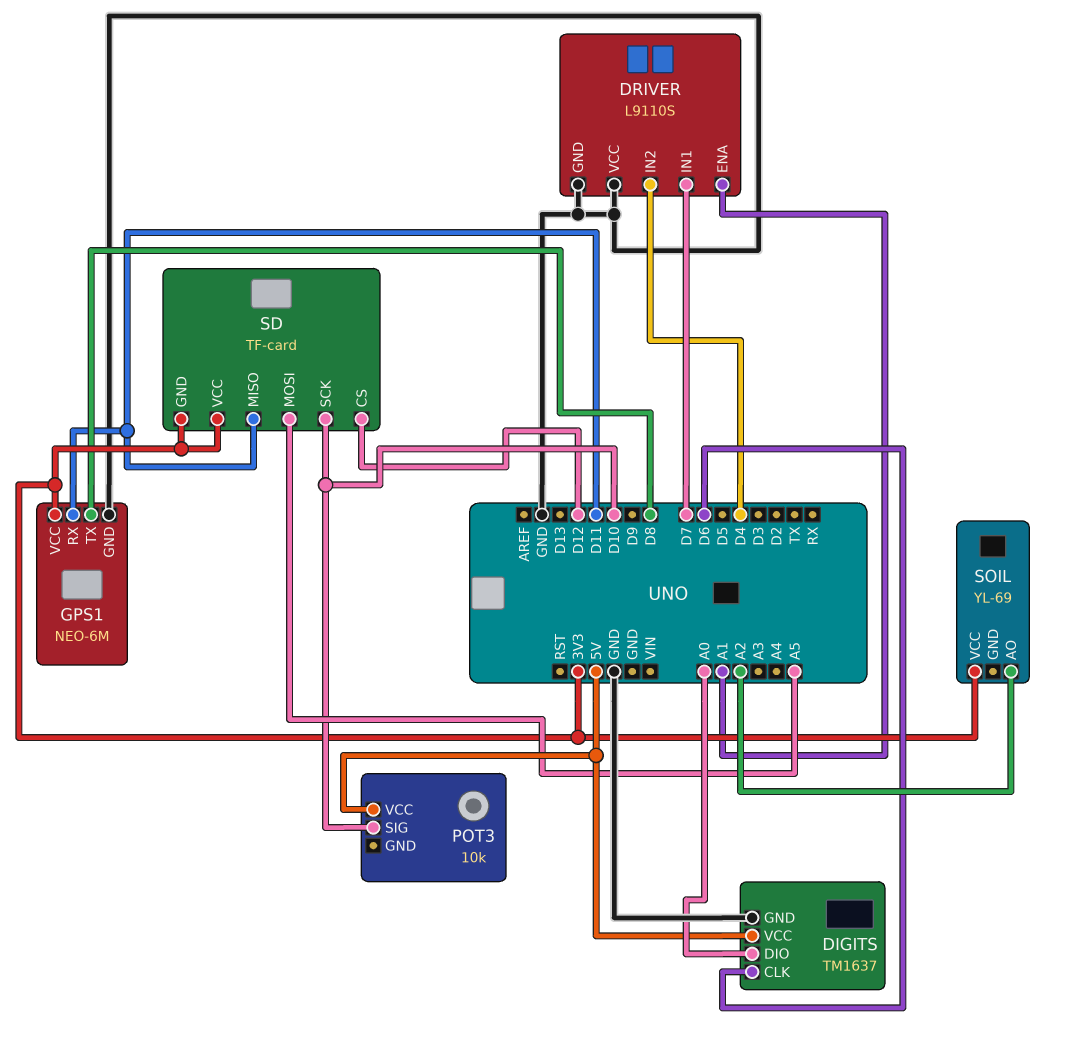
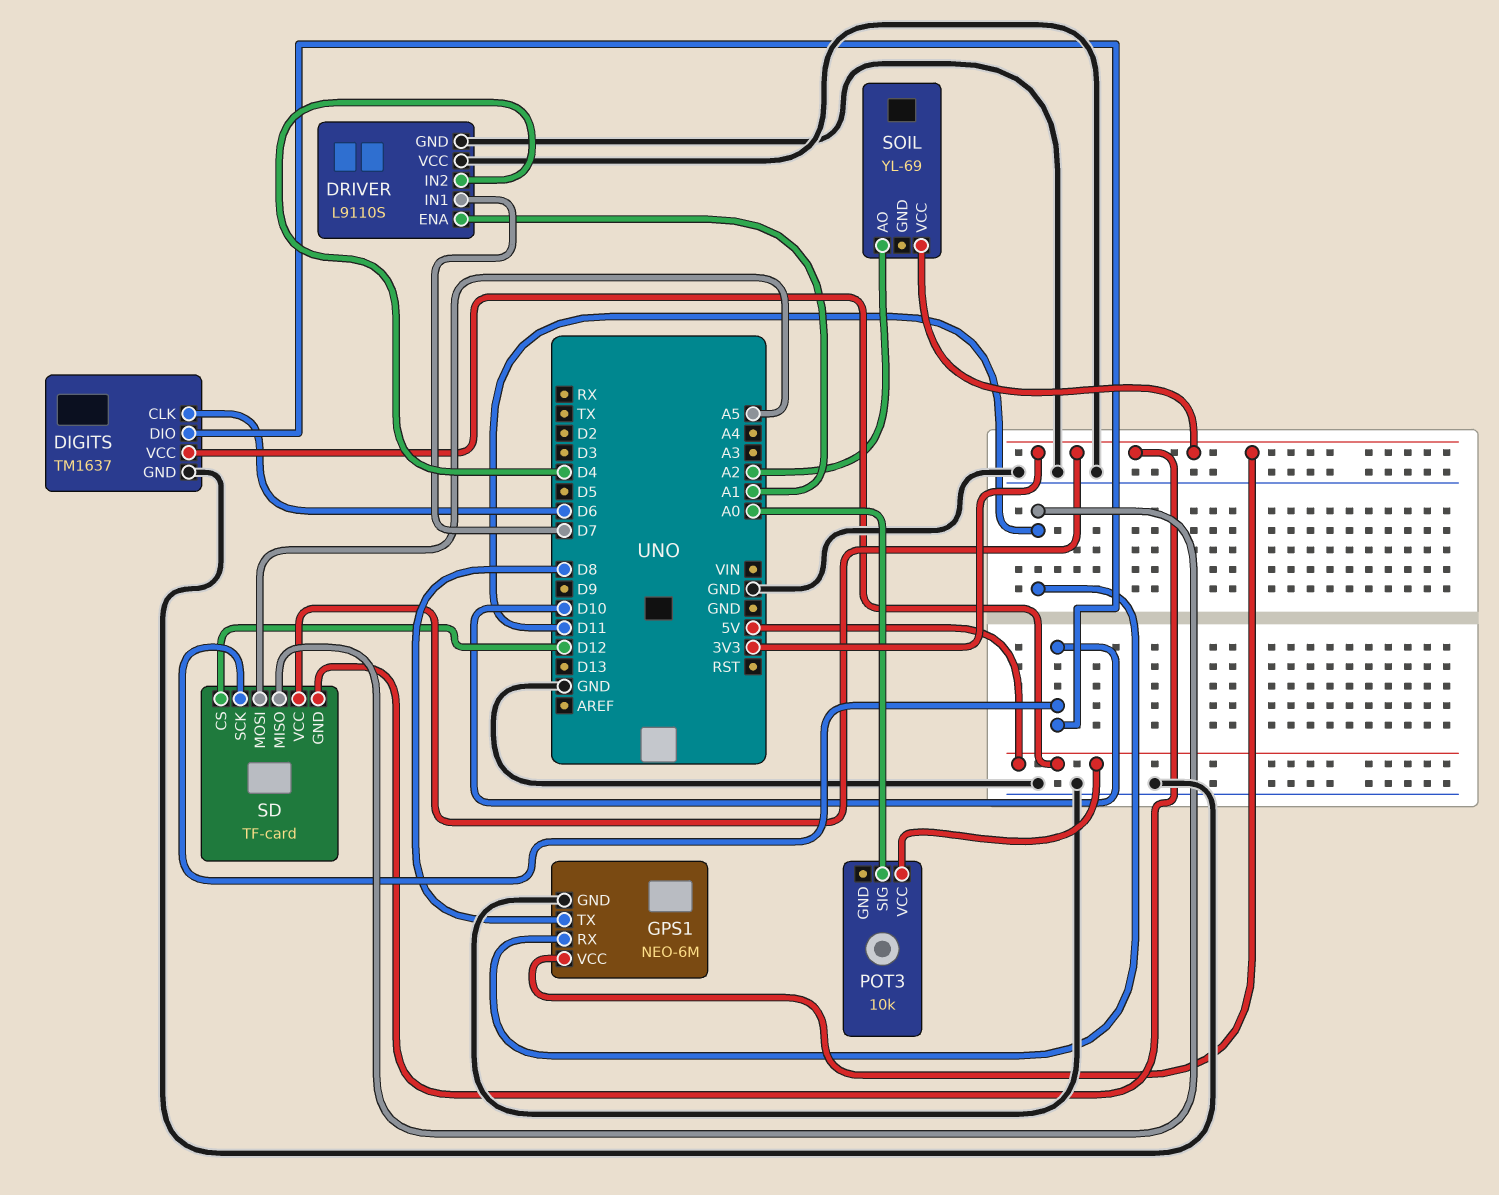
DIGITS pin DIO: A0 -> D10
POT3 pin SIG: D10 -> A0

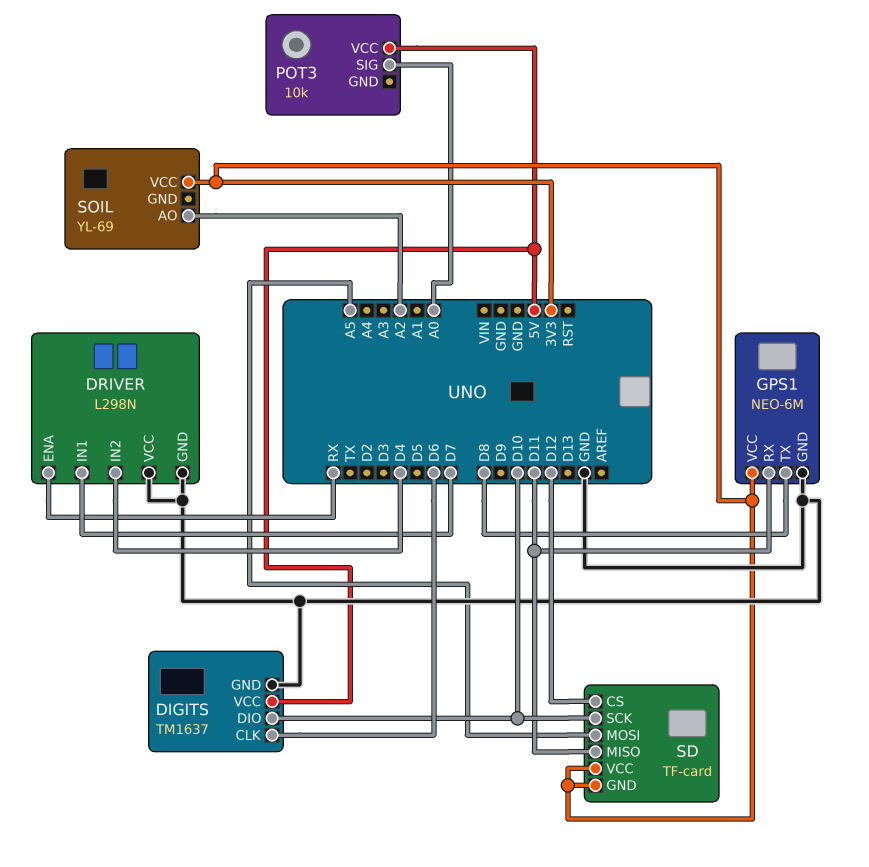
DRIVER: L9110S -> L298N
DRIVER pin ENA: A1 -> RX

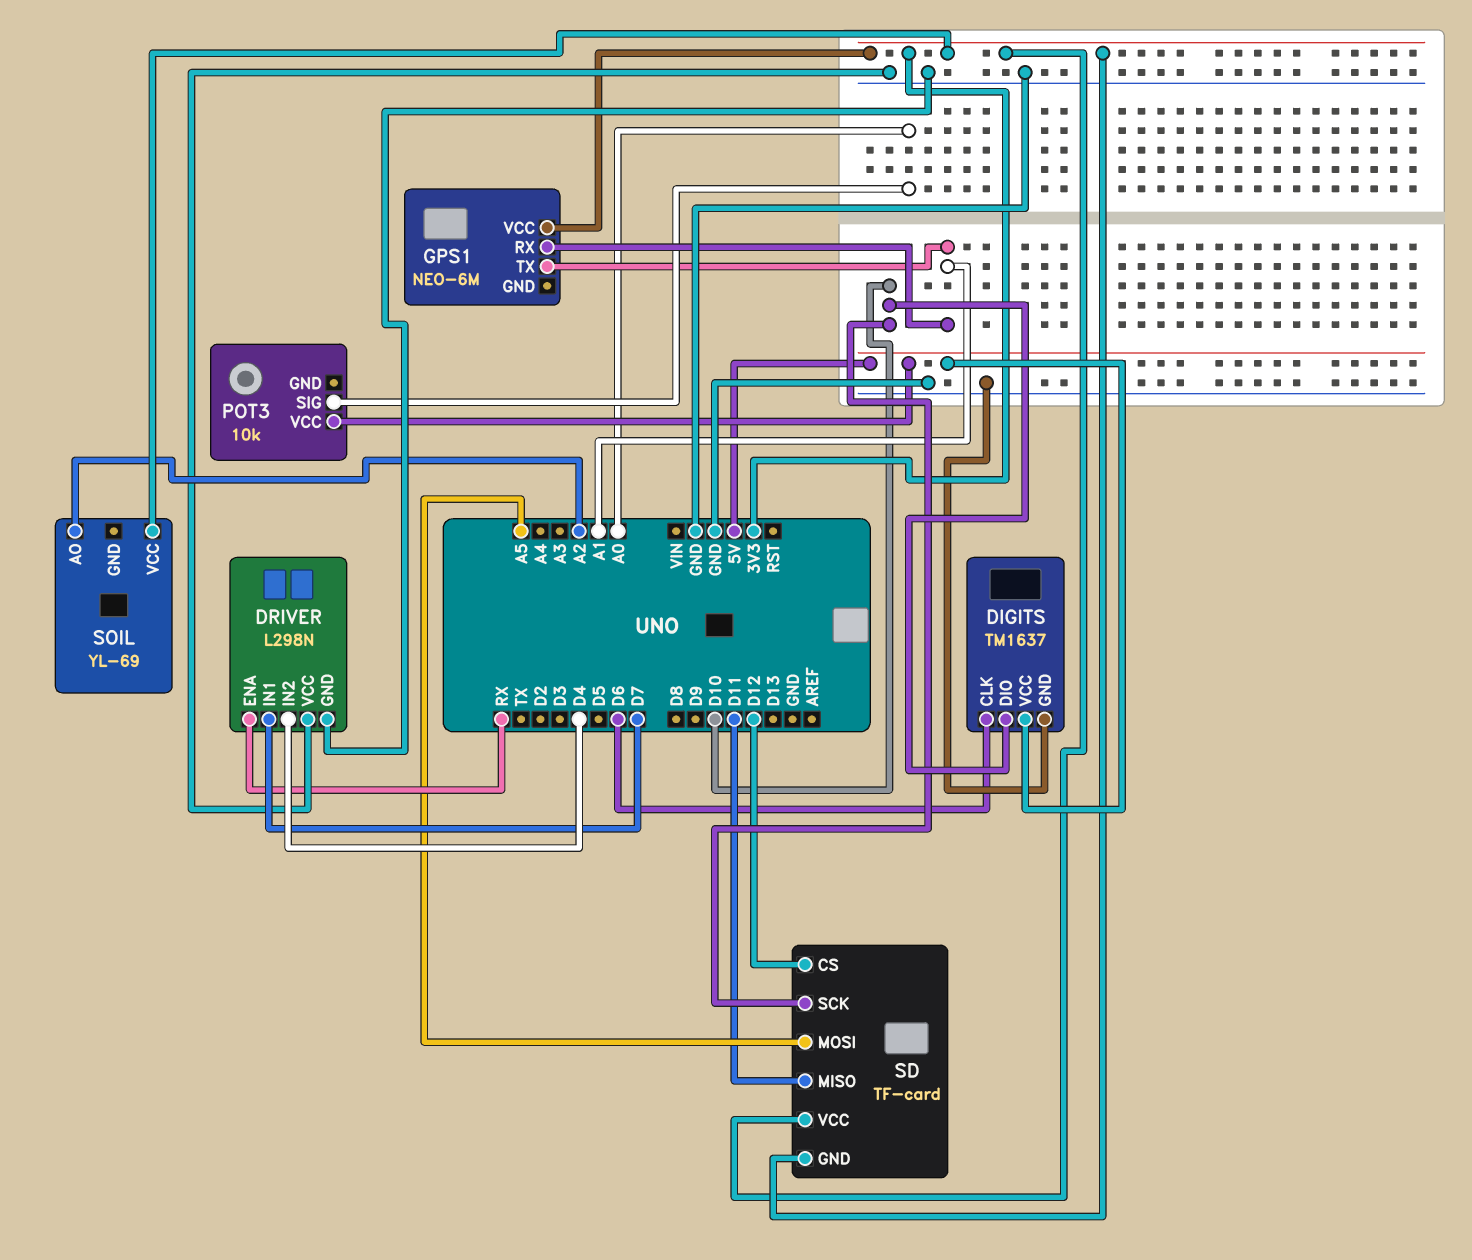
GPS1 pin GND: GND -> none
GPS1 pin RX: D11 -> A1
GPS1 pin TX: D8 -> A1

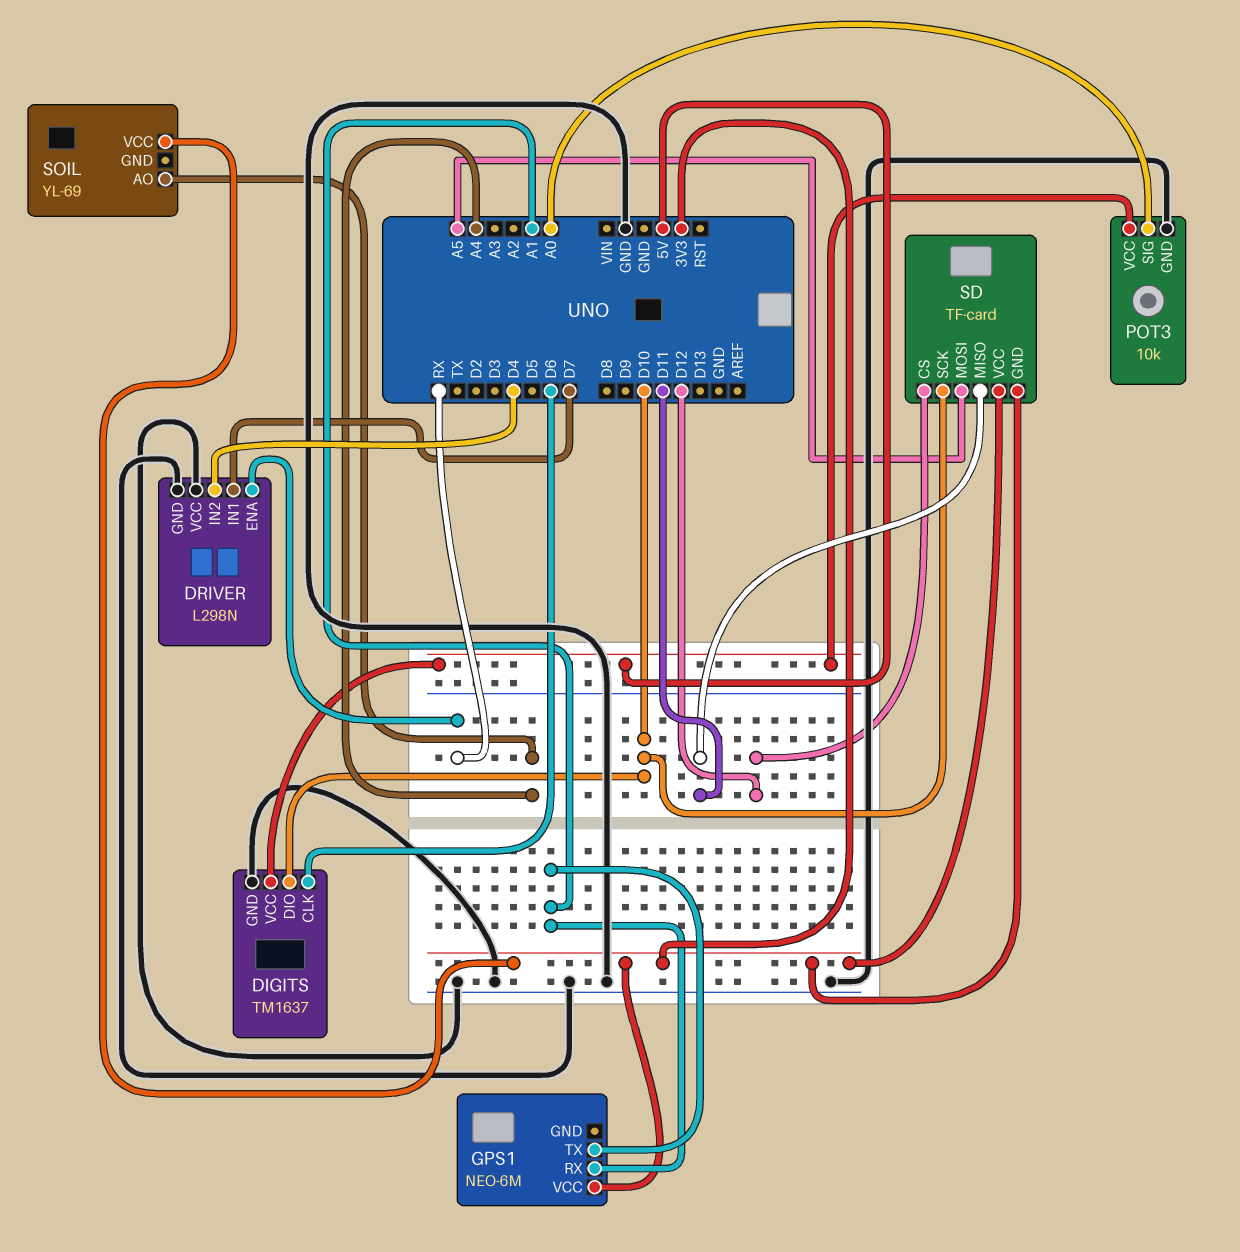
POT3 pin GND: none -> GND
SOIL pin AO: A2 -> A4

